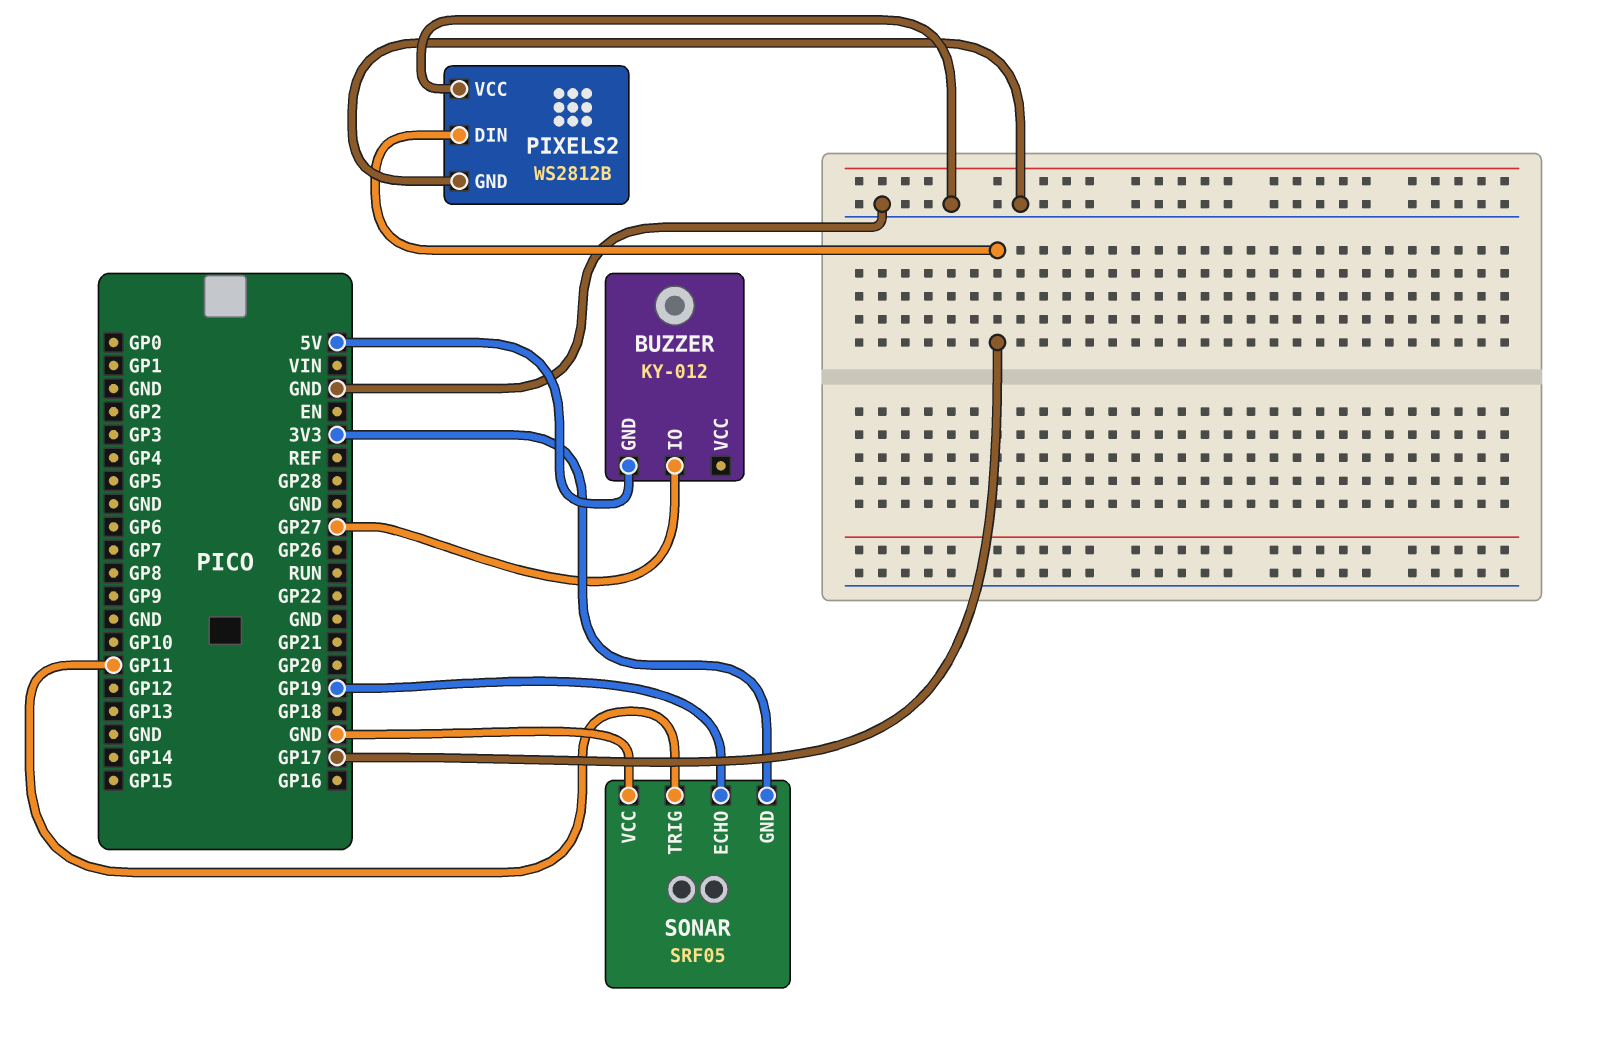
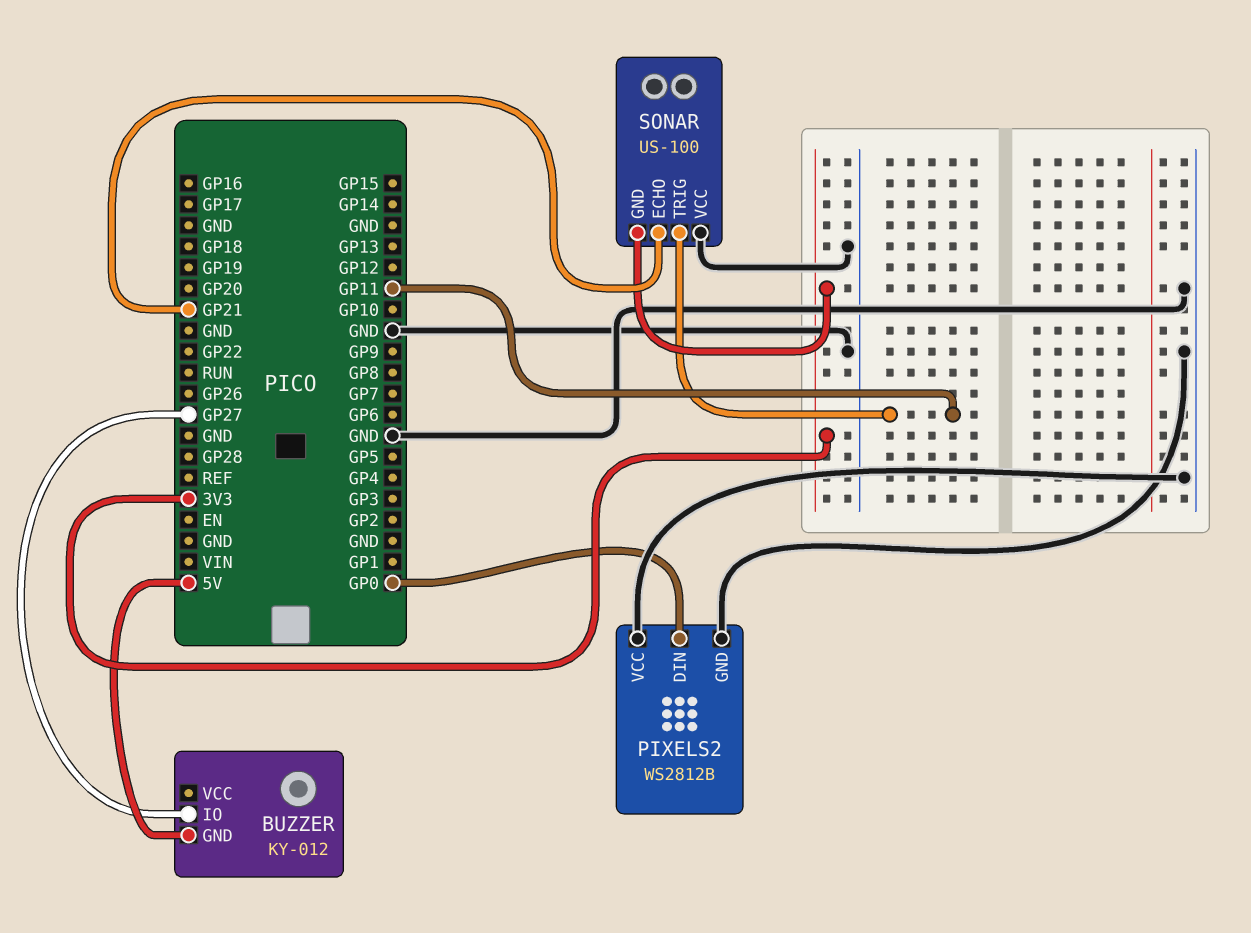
PIXELS2 pin DIN: GP17 -> GP0
SONAR: SRF05 -> US-100
SONAR pin ECHO: GP19 -> GP21

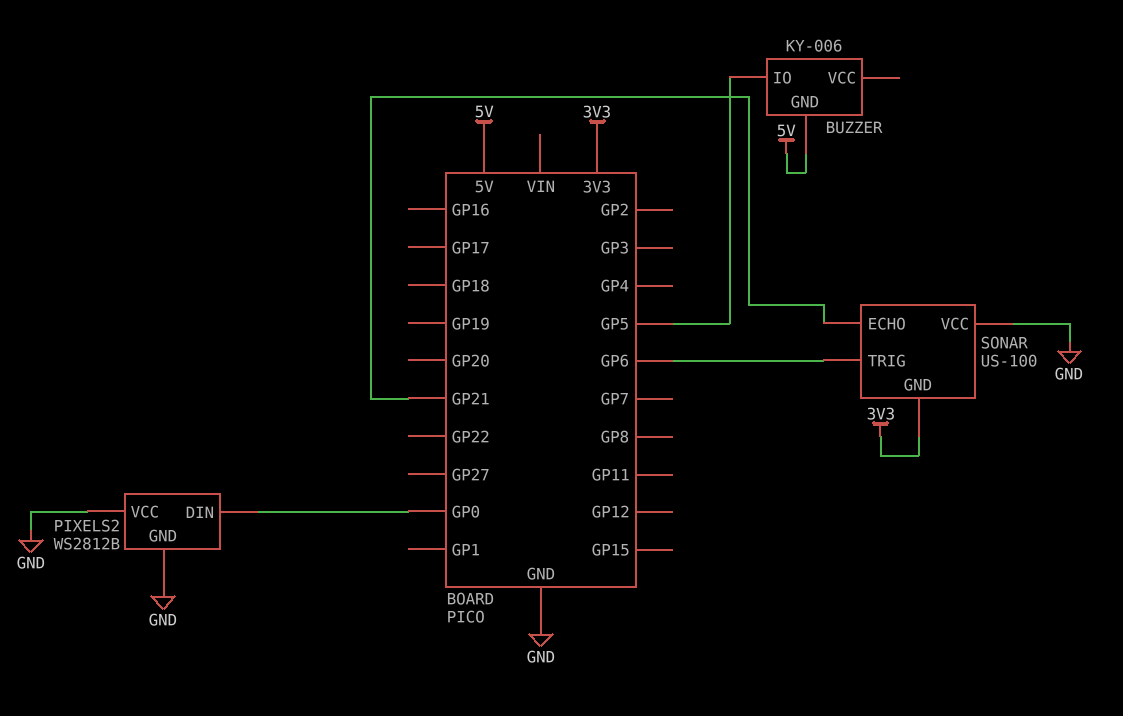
BUZZER: KY-012 -> KY-006
BUZZER pin IO: GP27 -> GP5
SONAR pin TRIG: GP11 -> GP6

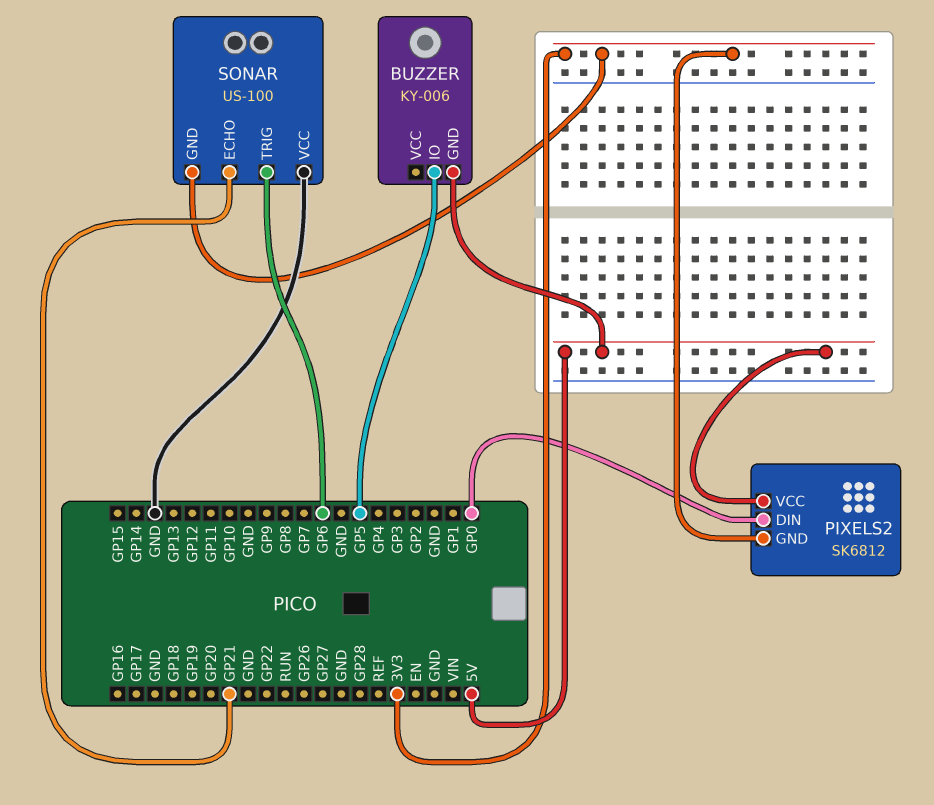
PIXELS2: WS2812B -> SK6812
PIXELS2 pin GND: GND -> 3V3
PIXELS2 pin VCC: GND -> 5V

